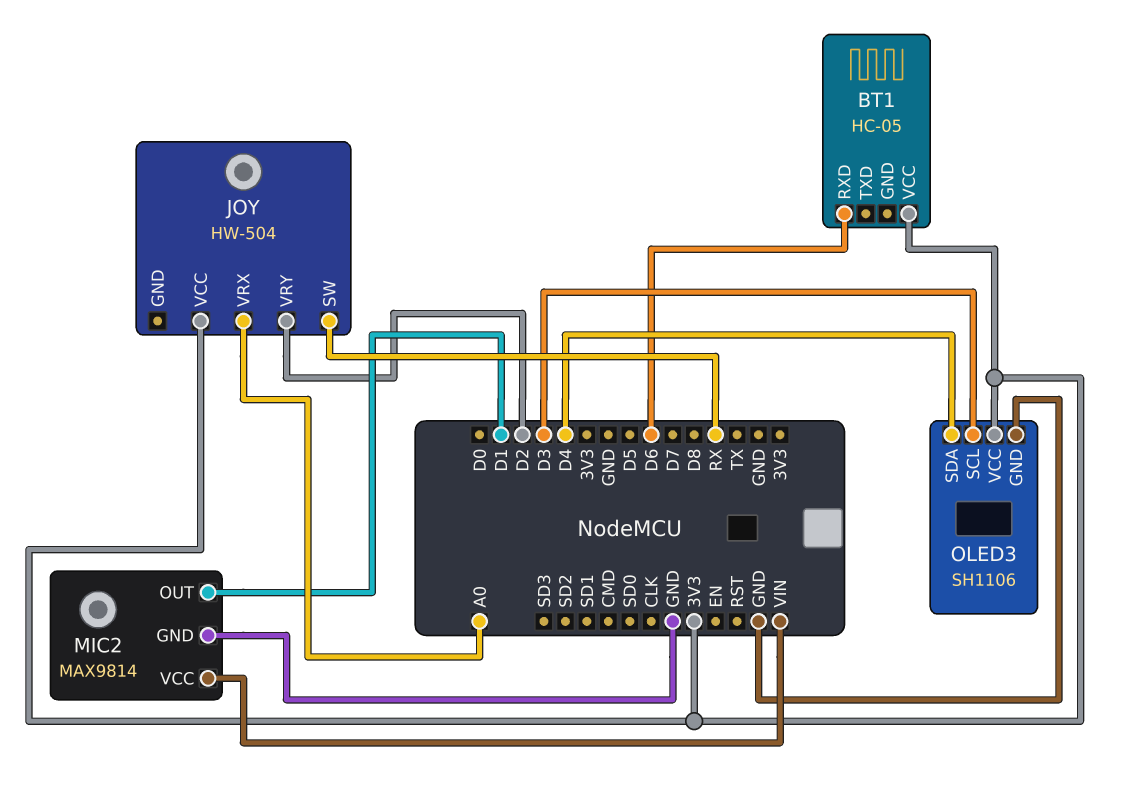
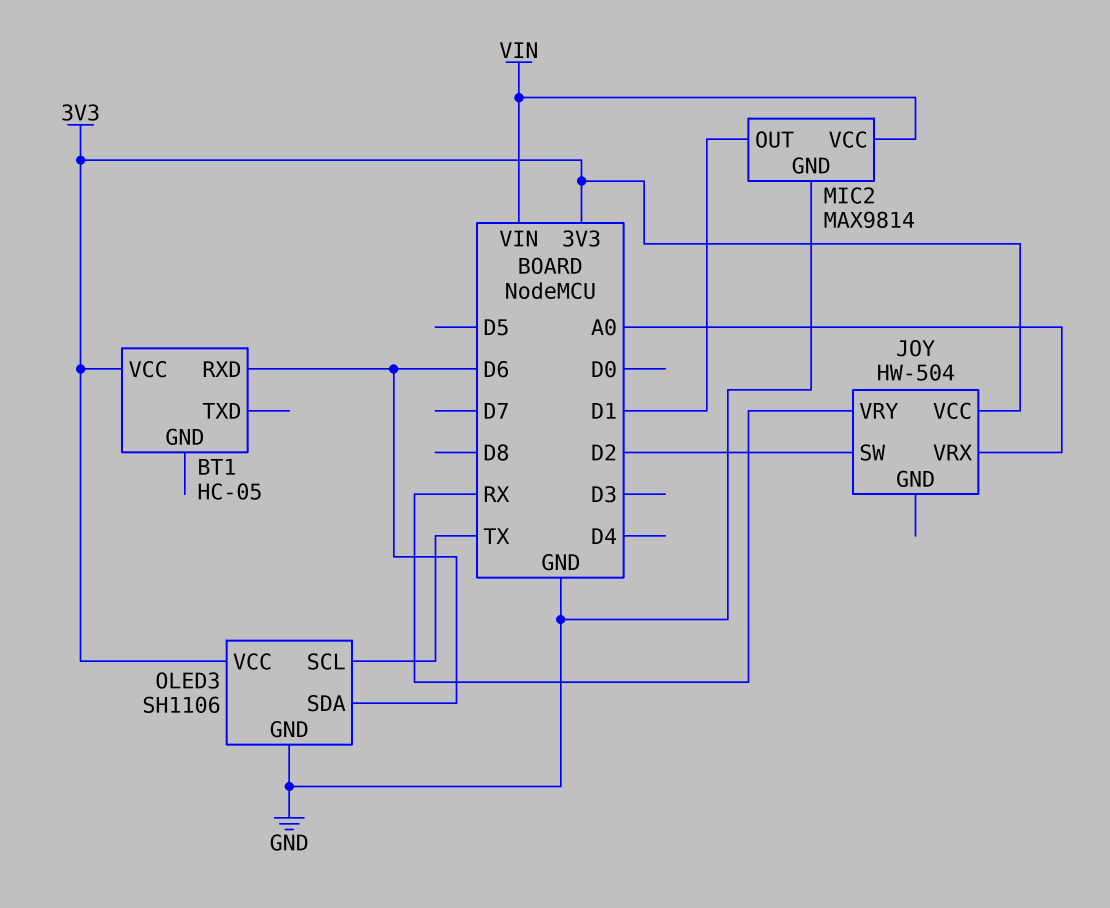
JOY pin SW: RX -> D2
JOY pin VRY: D2 -> RX
OLED3 pin SCL: D3 -> TX
OLED3 pin SDA: D4 -> D6

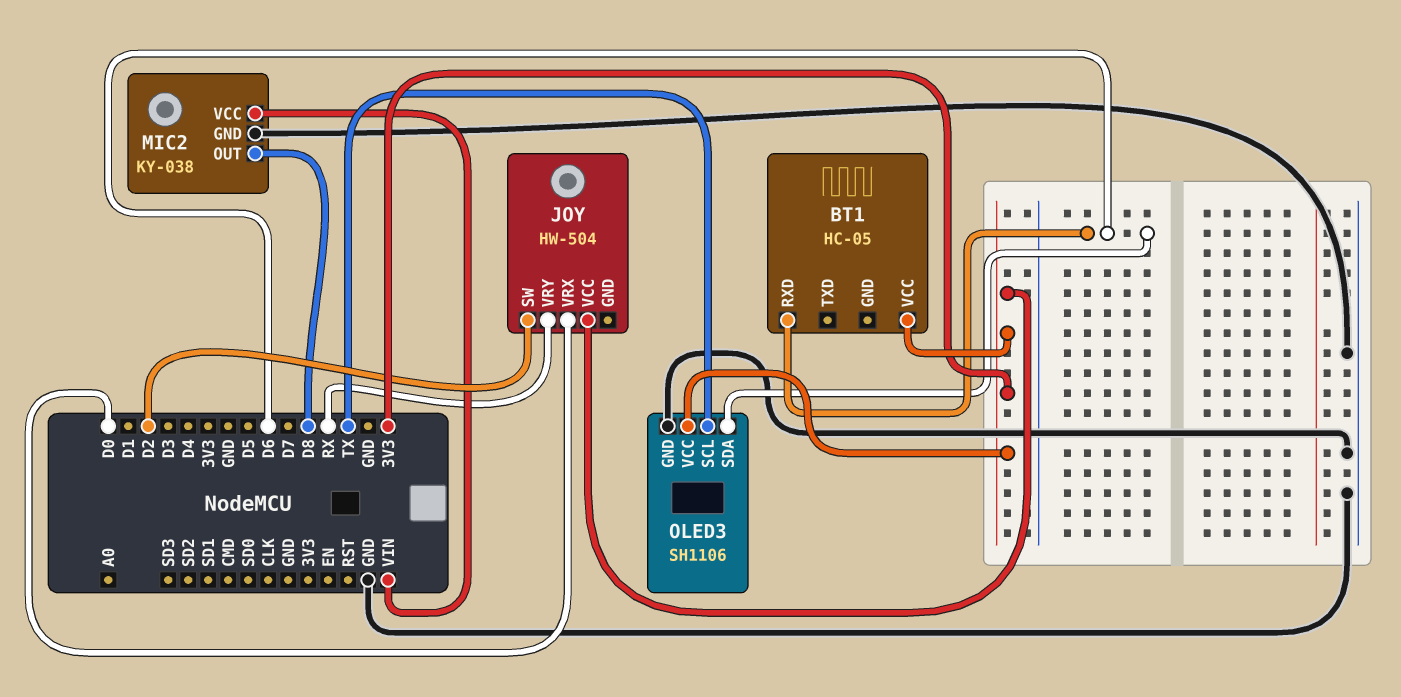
JOY pin VRX: A0 -> D0
MIC2: MAX9814 -> KY-038
MIC2 pin OUT: D1 -> D8

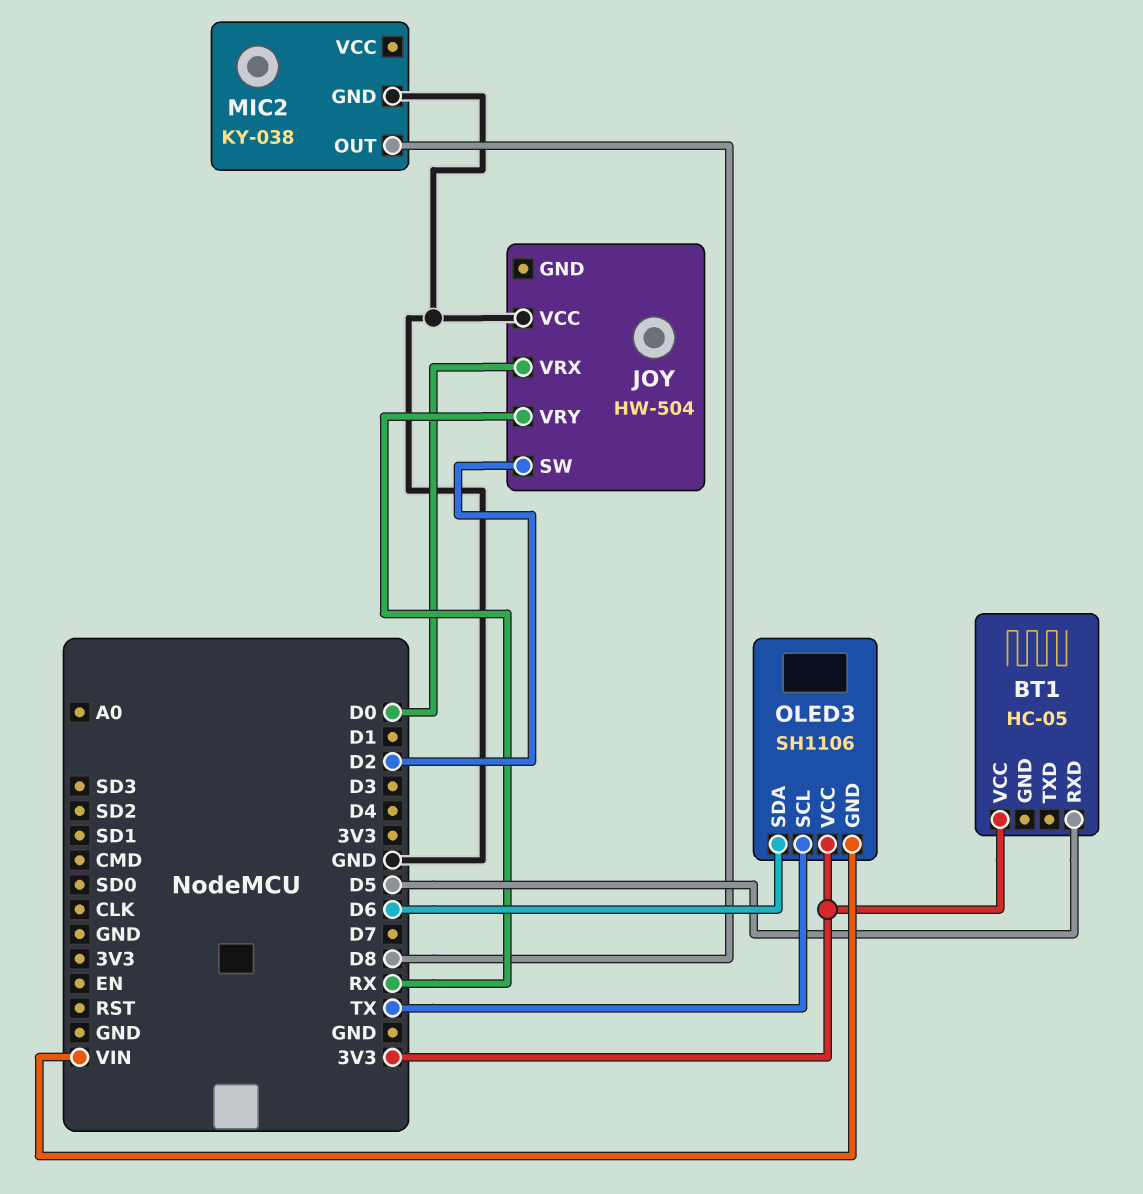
BT1 pin RXD: D6 -> D5
JOY pin VCC: 3V3 -> GND
MIC2 pin VCC: VIN -> none
OLED3 pin GND: GND -> VIN

